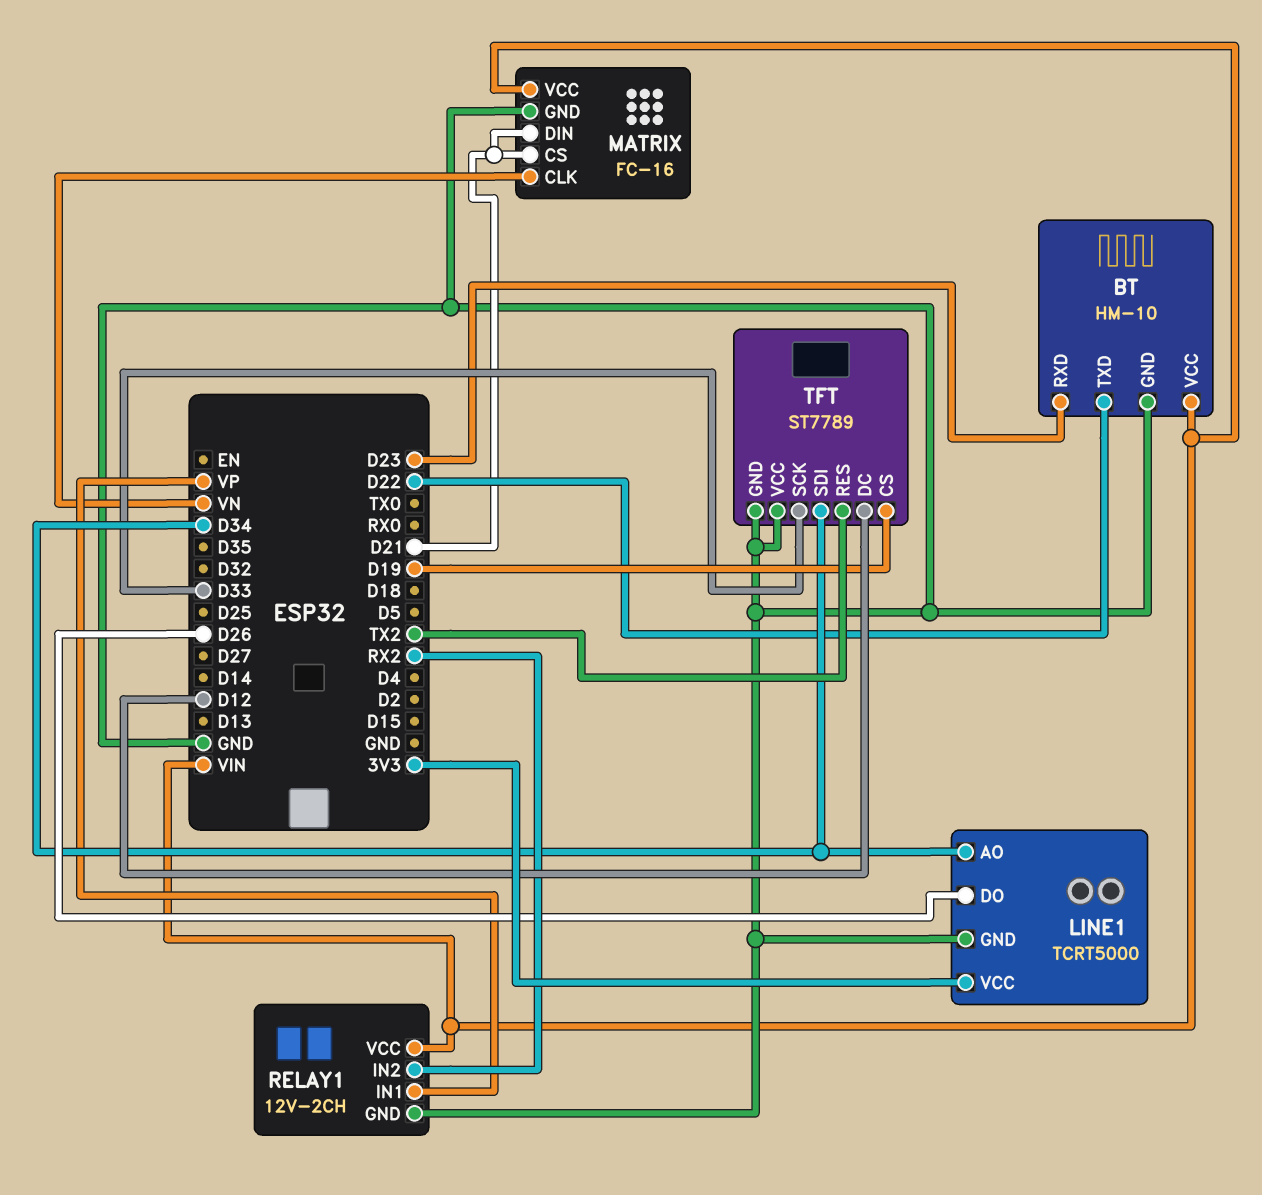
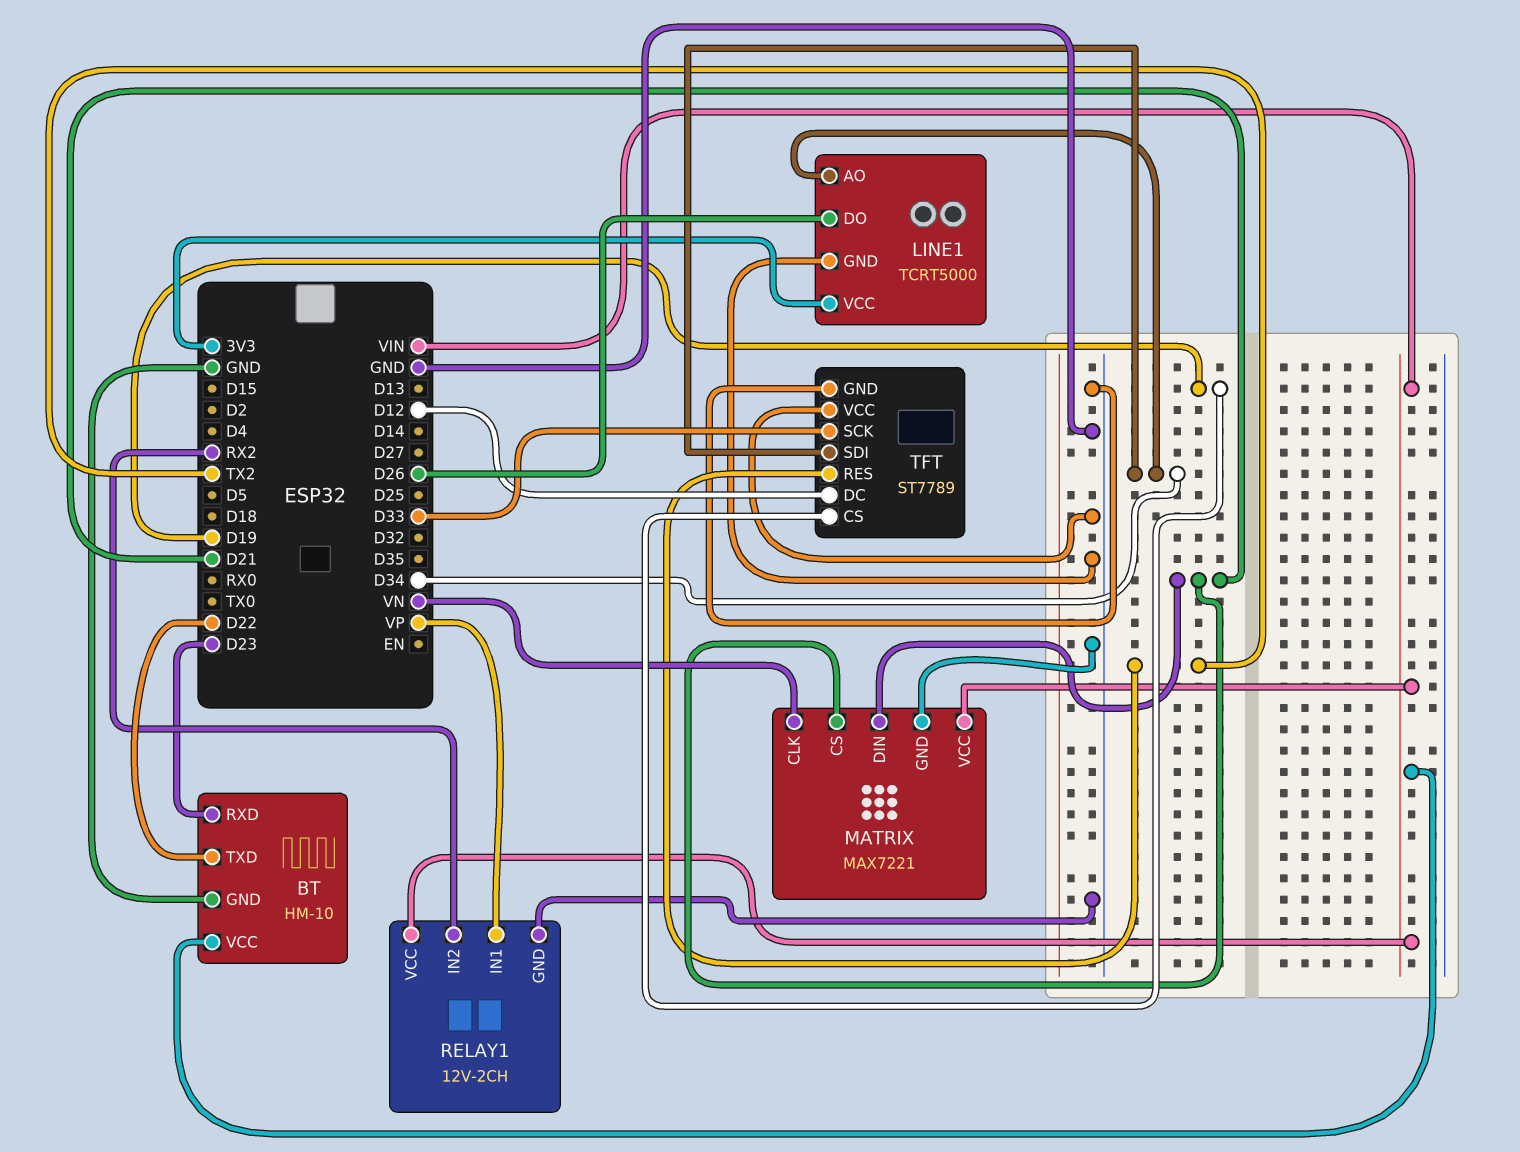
MATRIX: FC-16 -> MAX7221

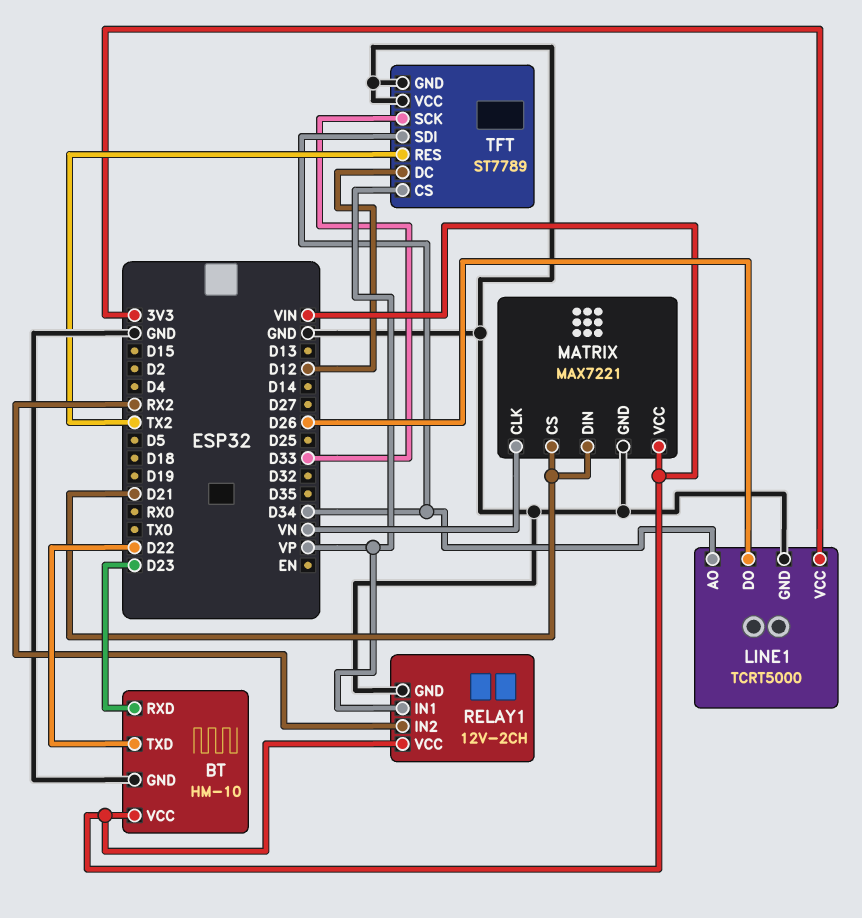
TFT pin CS: D19 -> VP

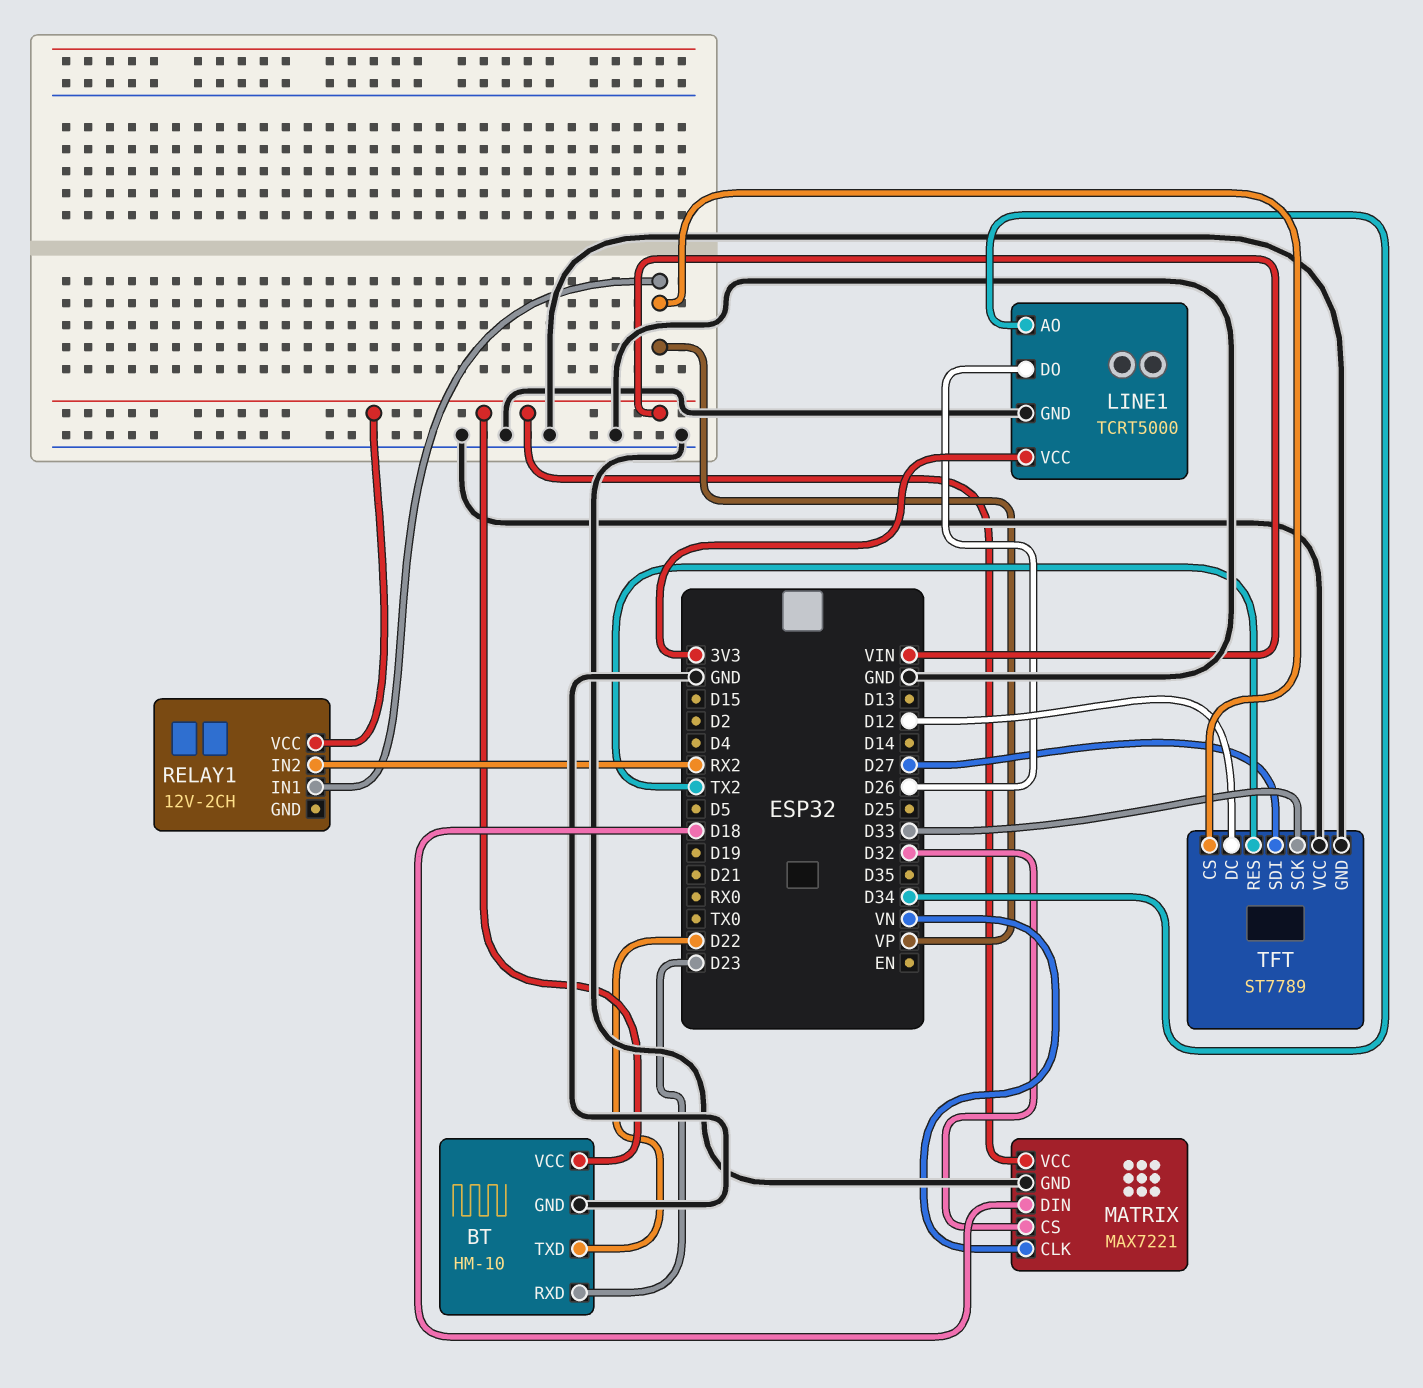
MATRIX pin CS: D21 -> D32
MATRIX pin DIN: D21 -> D18
RELAY1 pin GND: GND -> none
TFT pin SDI: D34 -> D27

